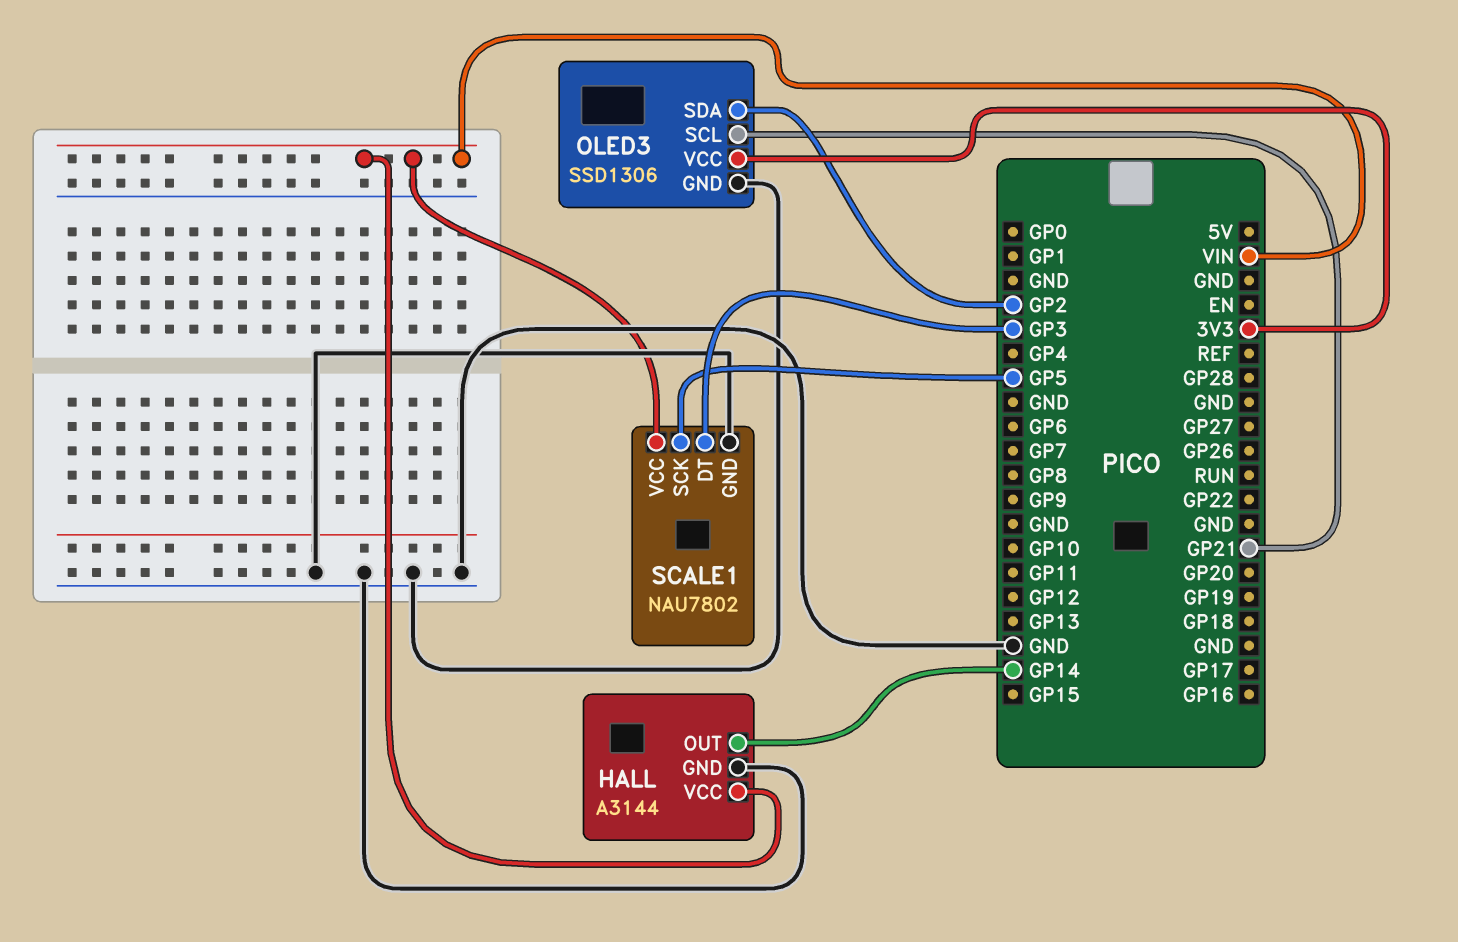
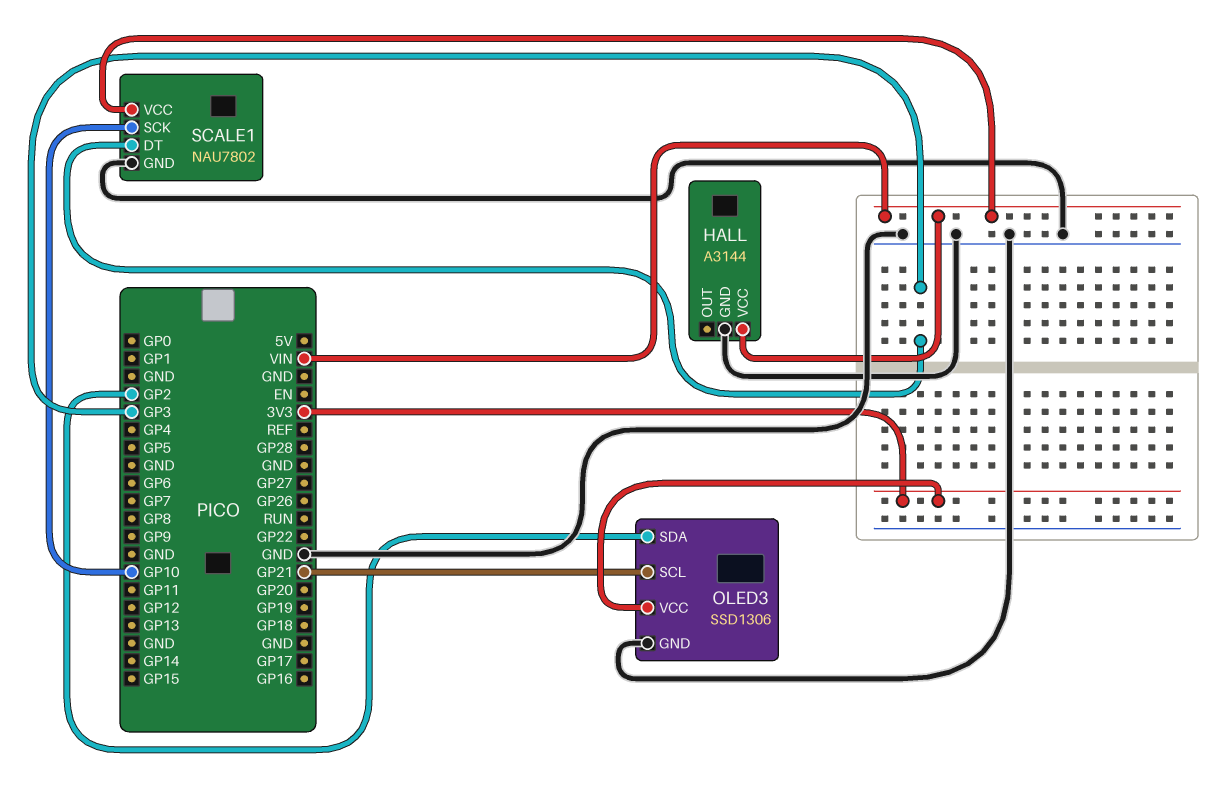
HALL pin OUT: GP14 -> none
SCALE1 pin SCK: GP5 -> GP10

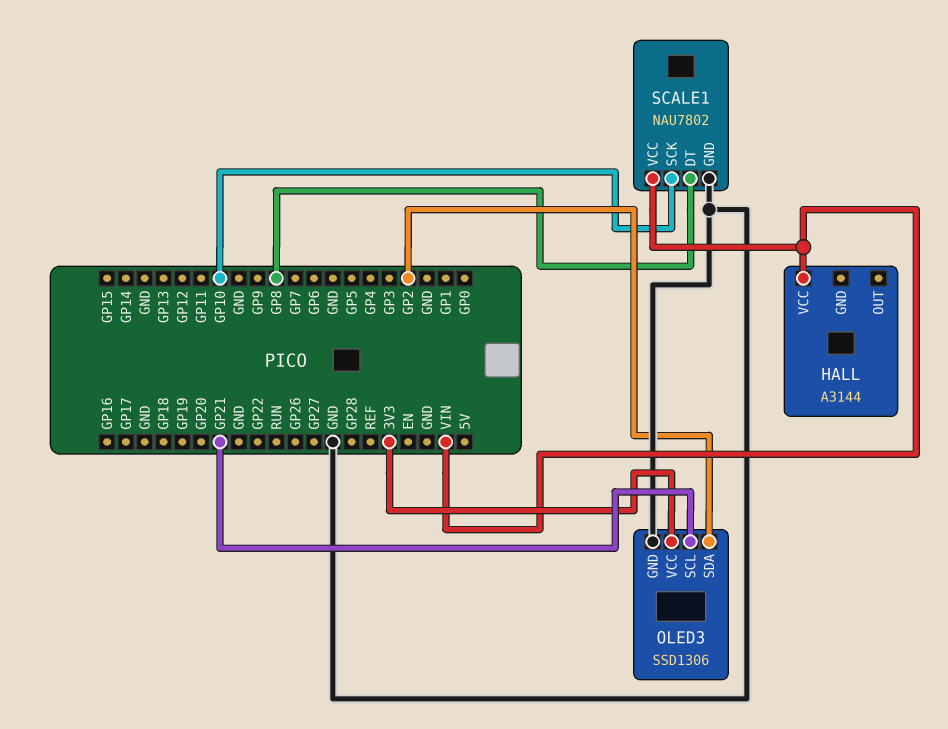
HALL pin GND: GND -> none
SCALE1 pin DT: GP3 -> GP8

